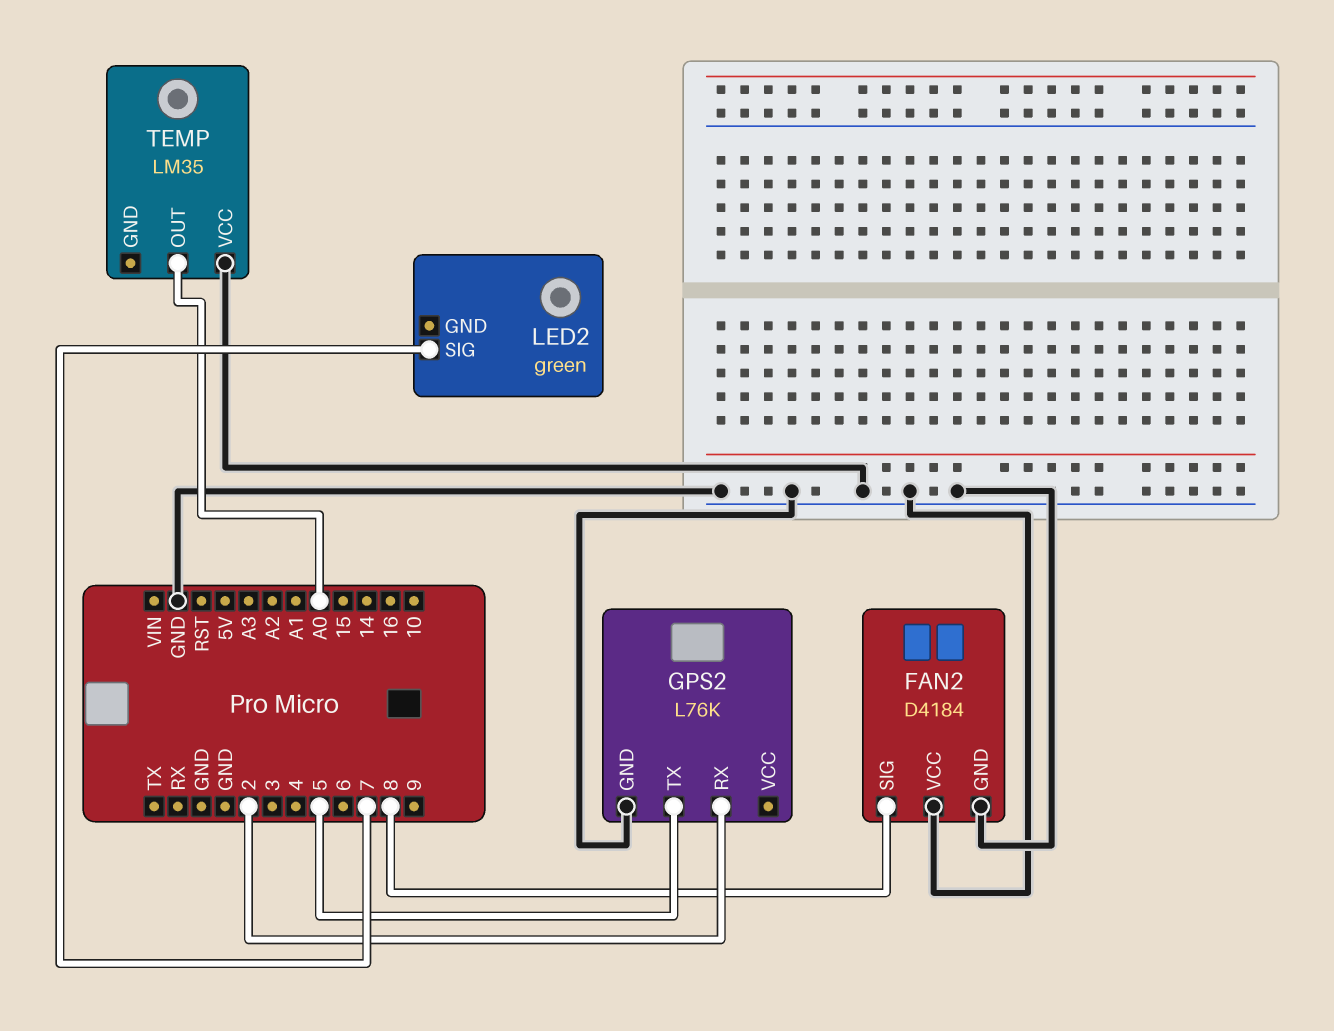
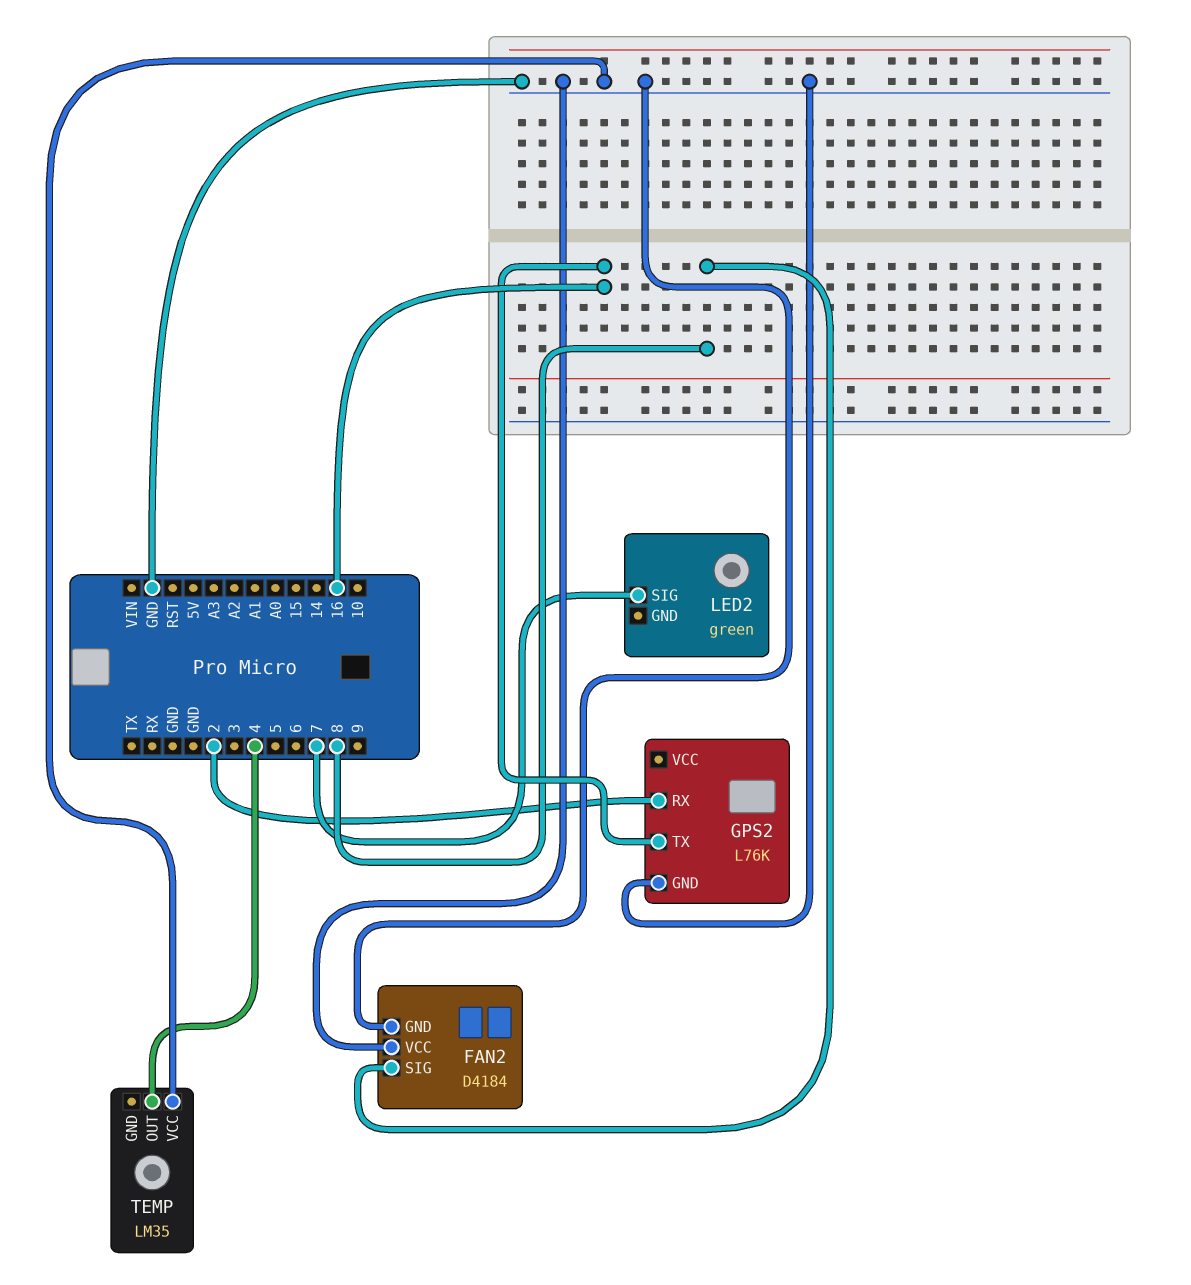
GPS2 pin TX: 5 -> 16
TEMP pin OUT: A0 -> 4

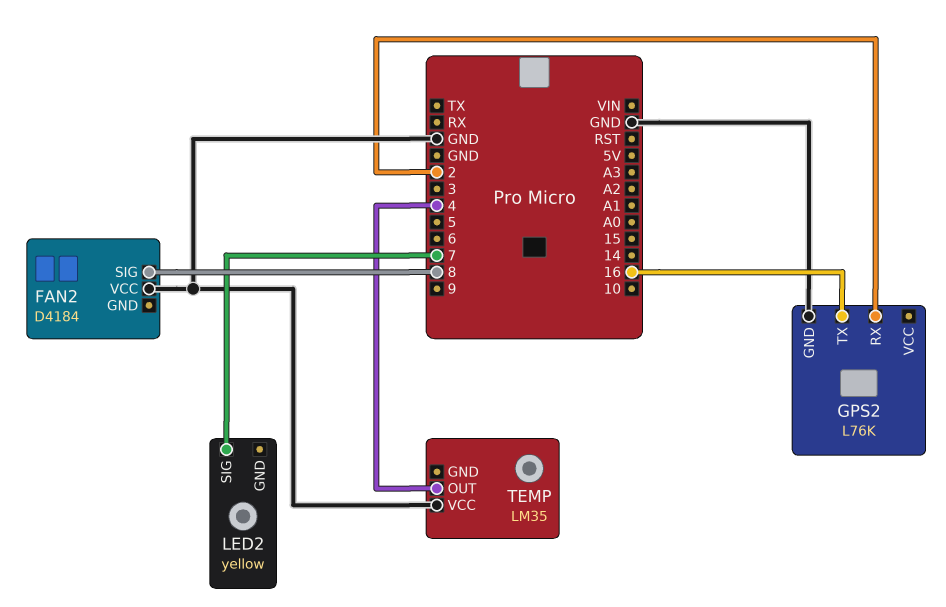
FAN2 pin GND: GND -> none
LED2: green -> yellow

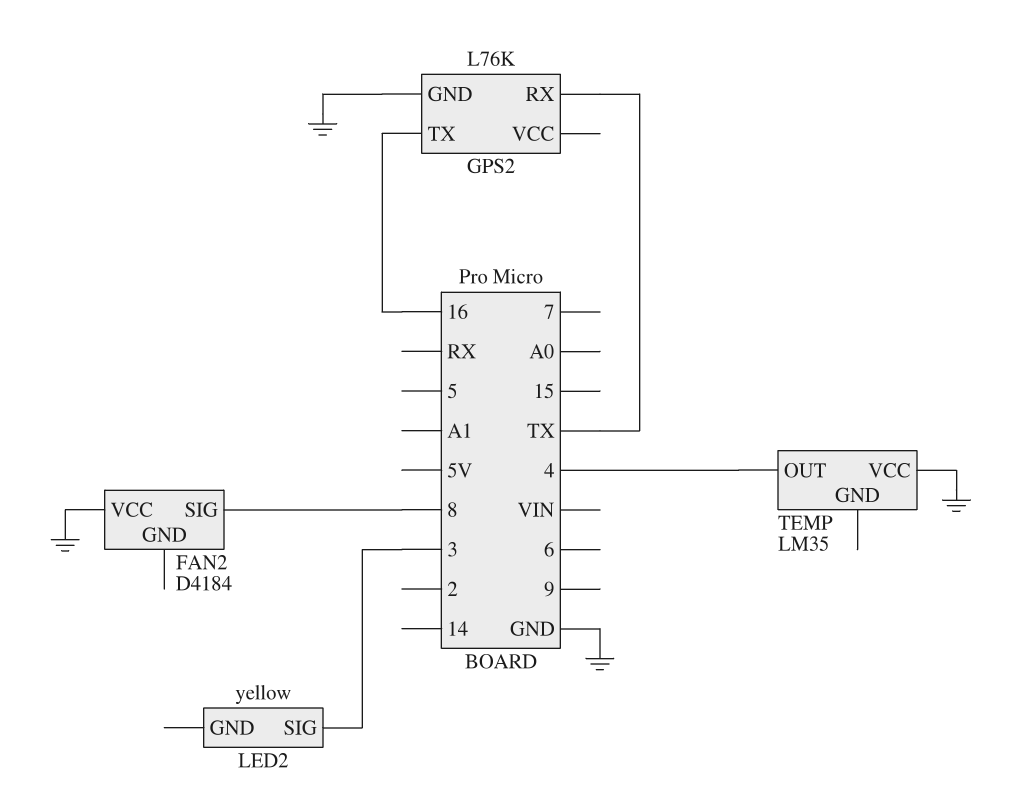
GPS2 pin RX: 2 -> TX
LED2 pin SIG: 7 -> 3

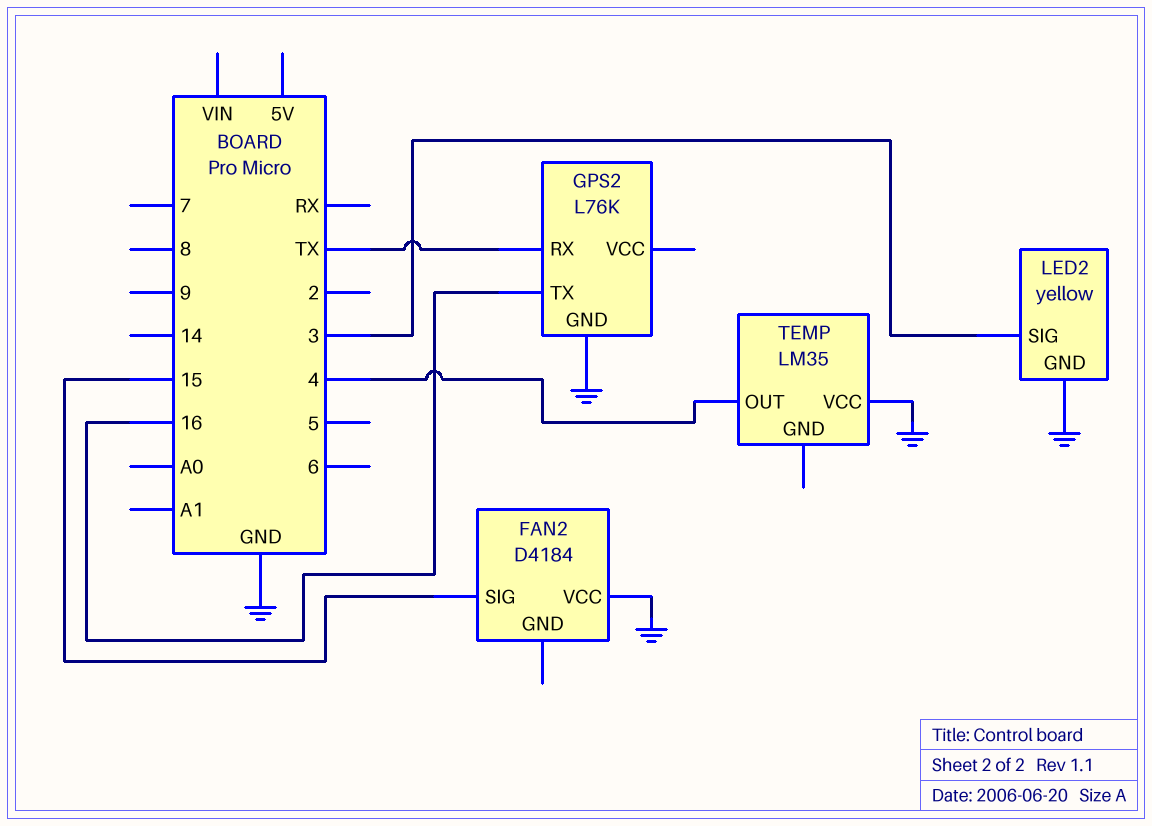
FAN2 pin SIG: 8 -> 15
LED2 pin GND: none -> GND

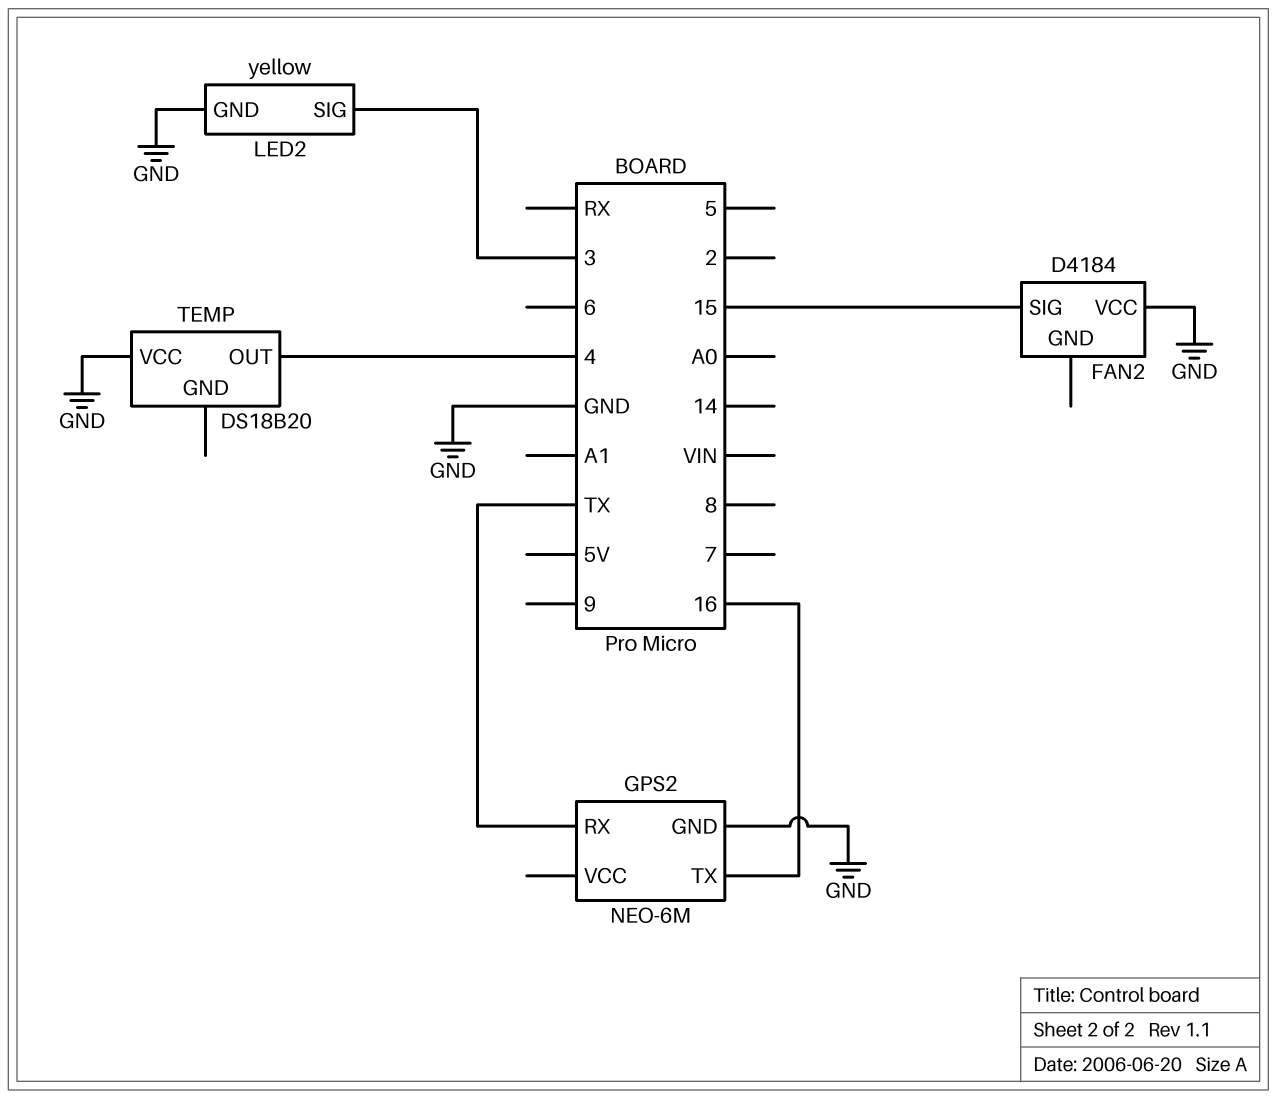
GPS2: L76K -> NEO-6M
TEMP: LM35 -> DS18B20

